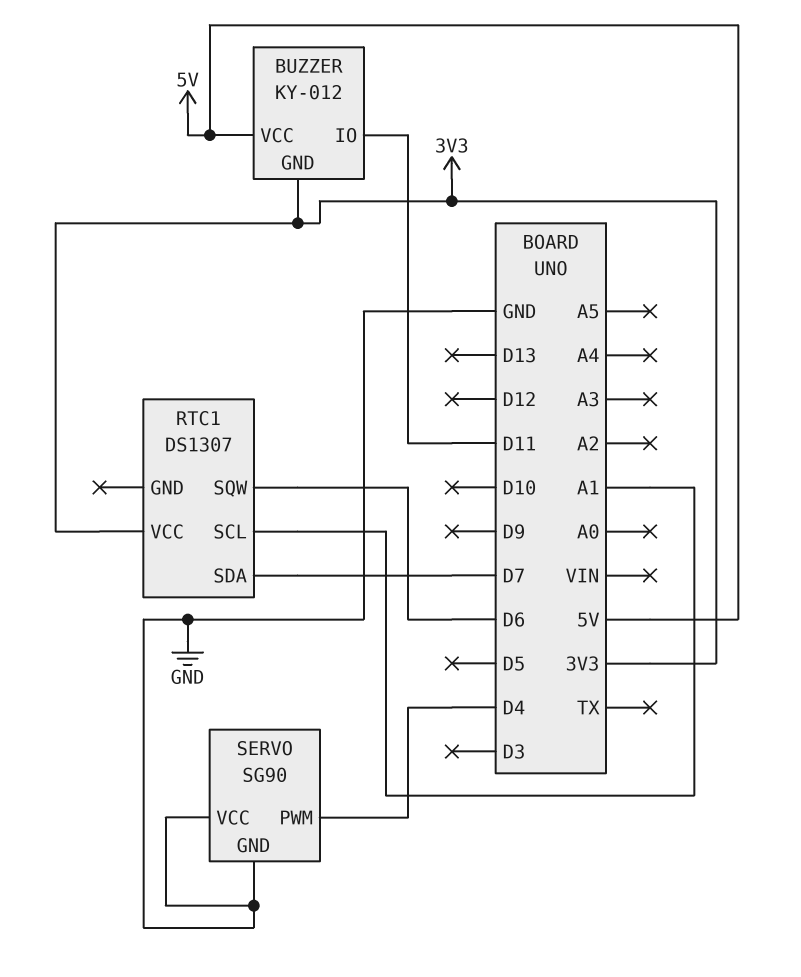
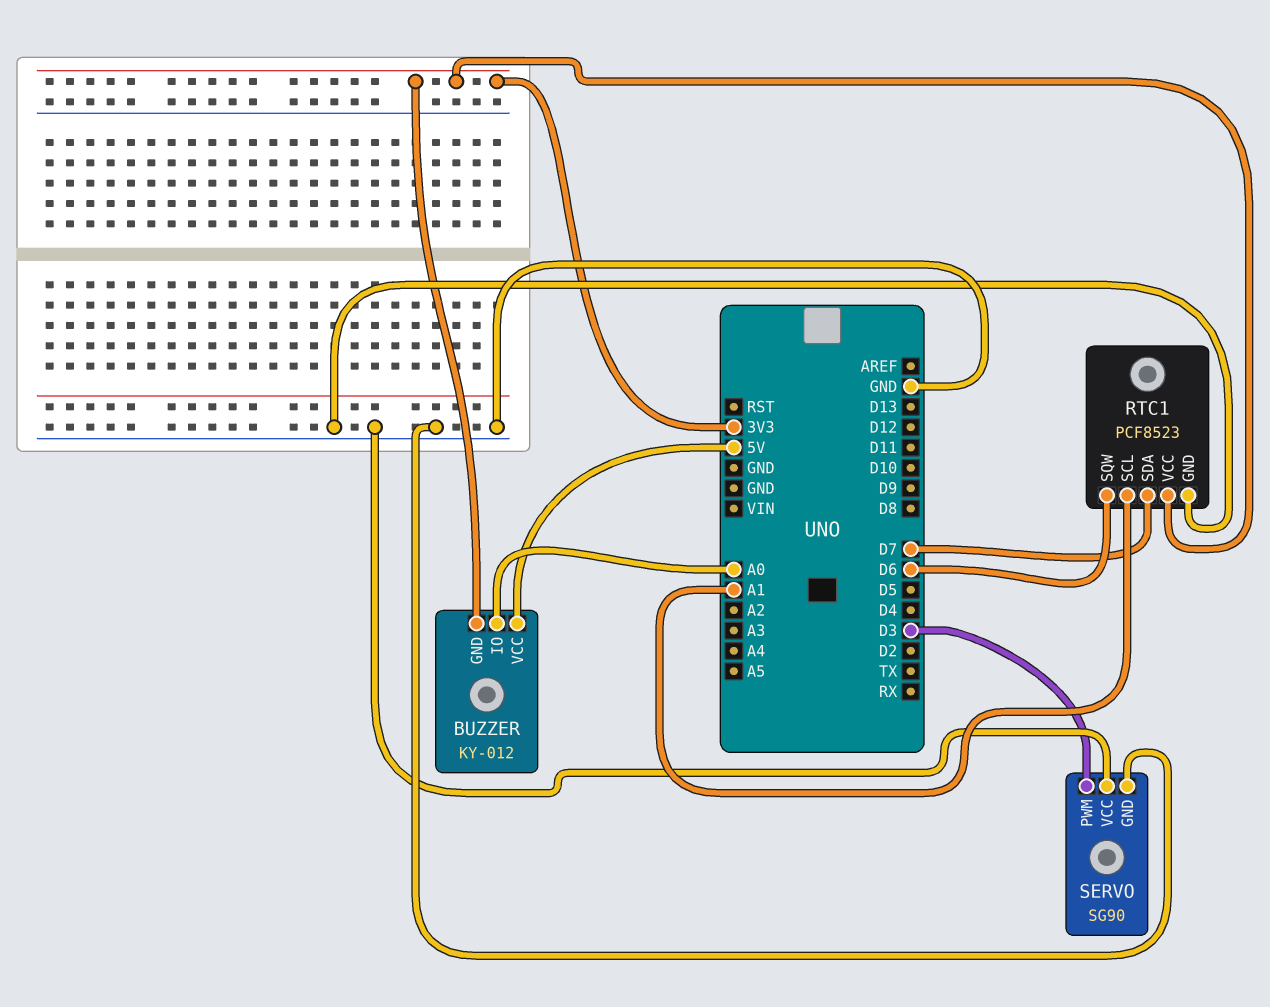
BUZZER pin IO: D11 -> A0
RTC1: DS1307 -> PCF8523
RTC1 pin GND: none -> GND
SERVO pin PWM: D4 -> D3

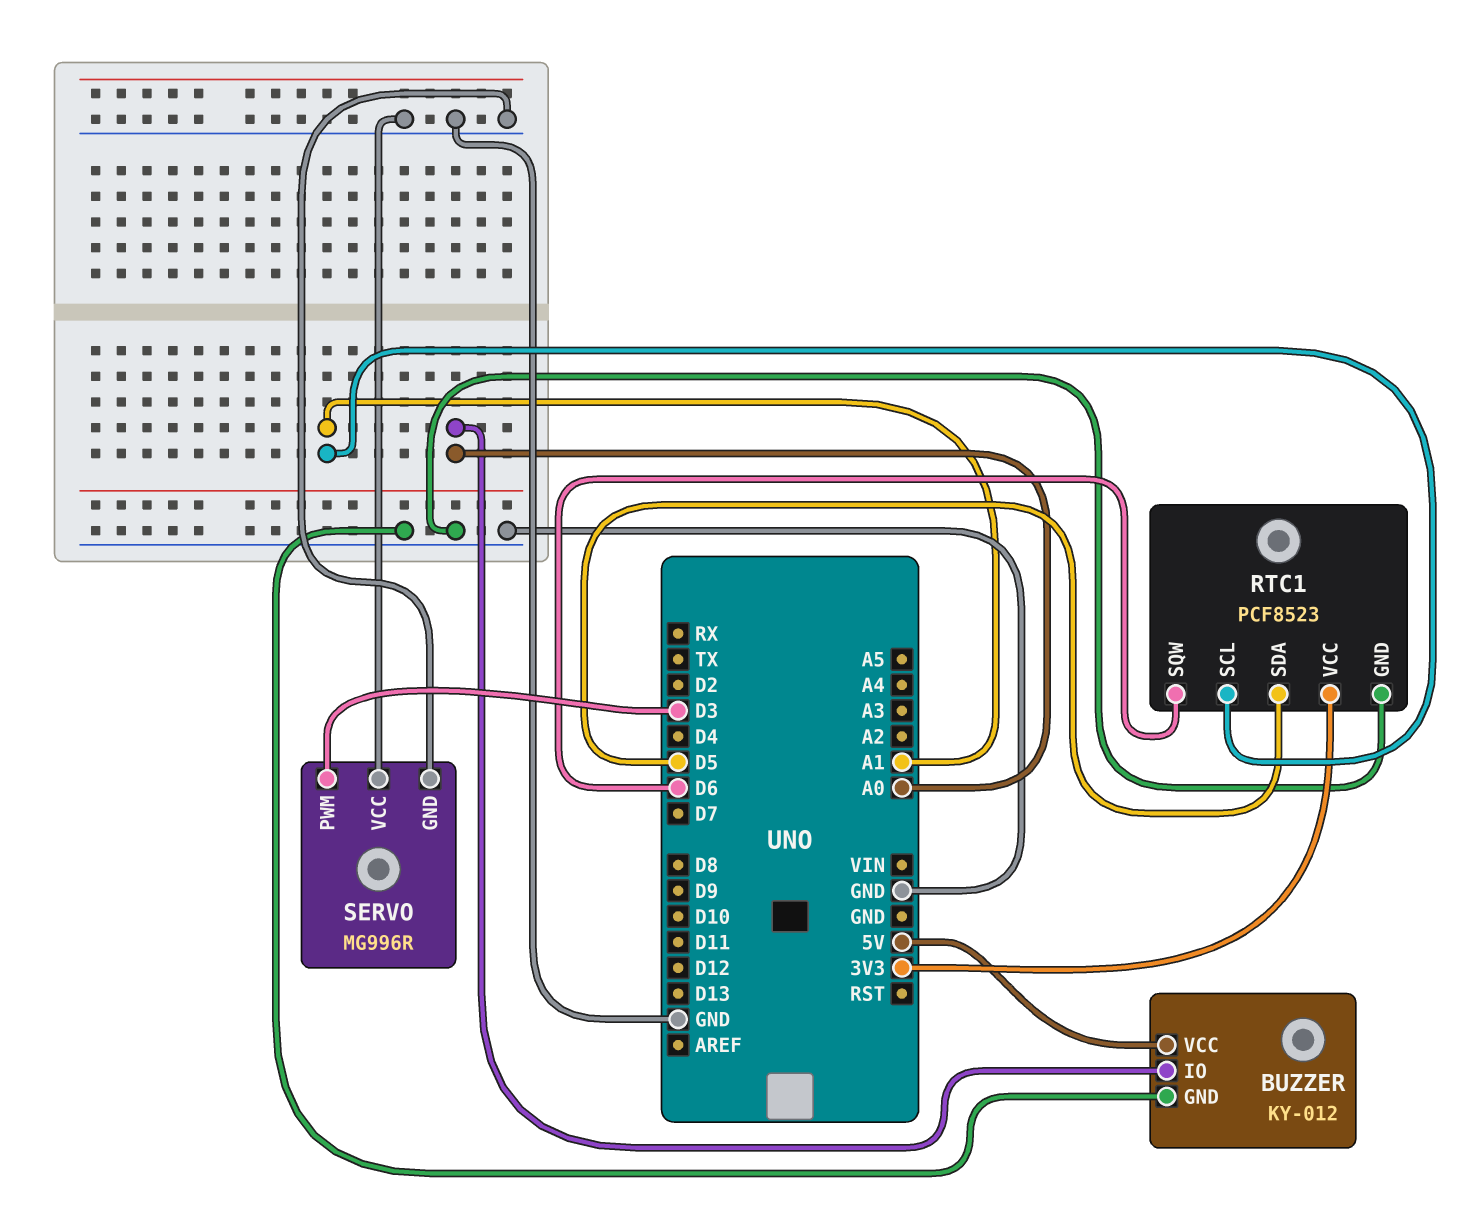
BUZZER pin GND: 3V3 -> GND
RTC1 pin SDA: D7 -> D5
SERVO: SG90 -> MG996R

